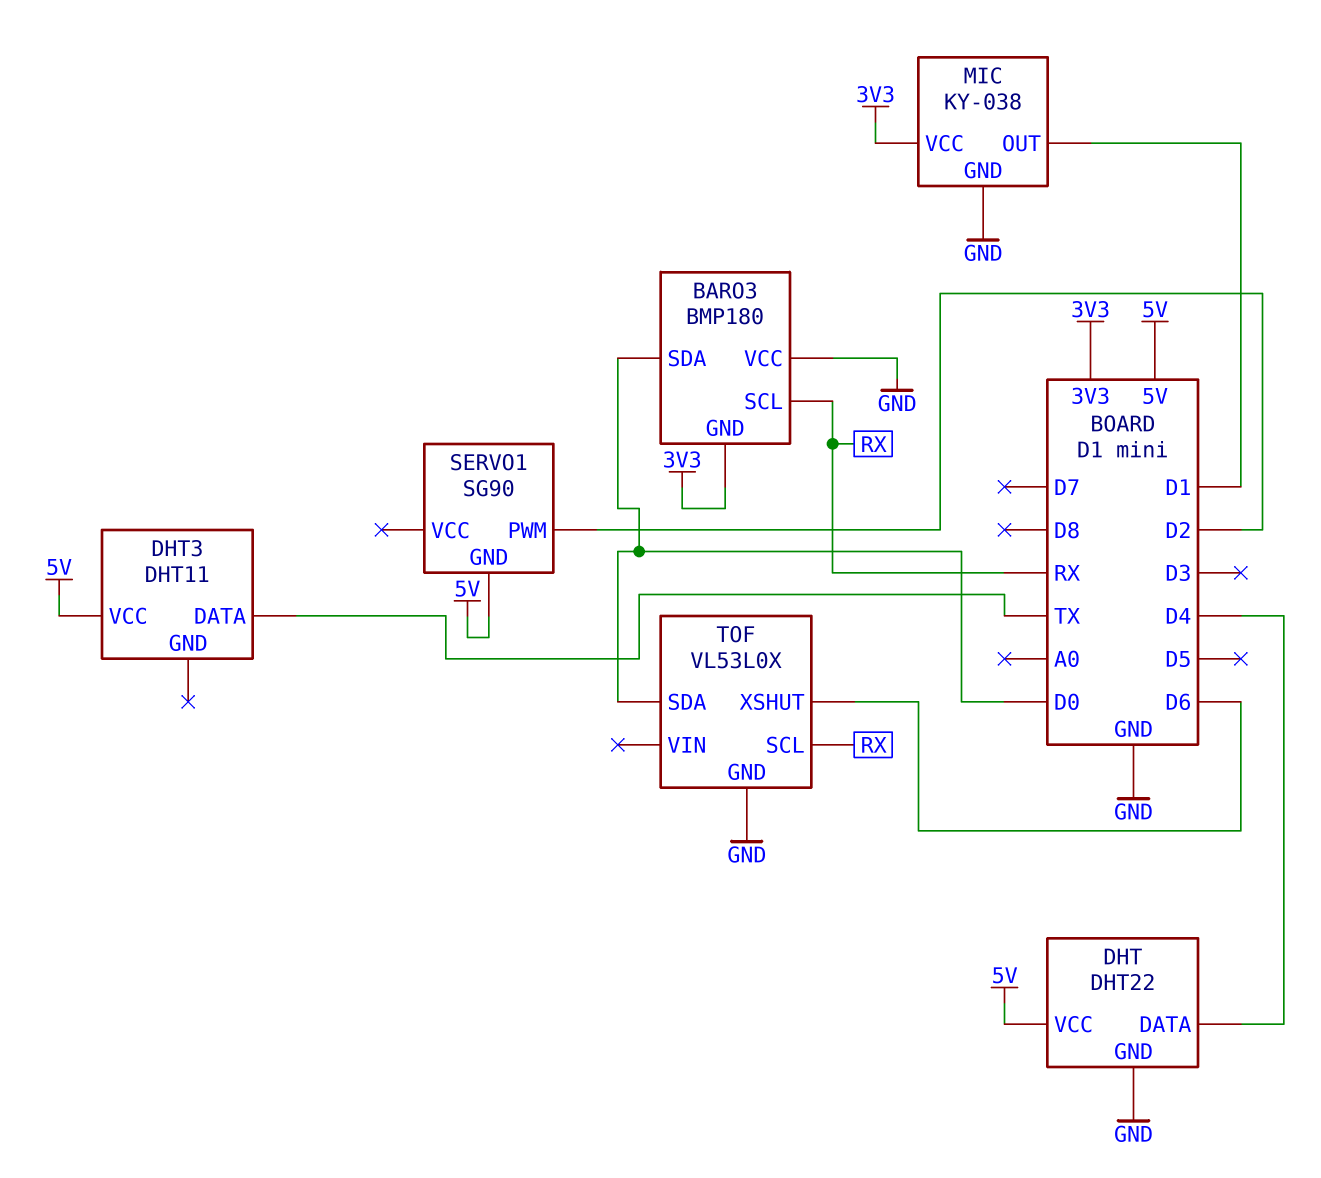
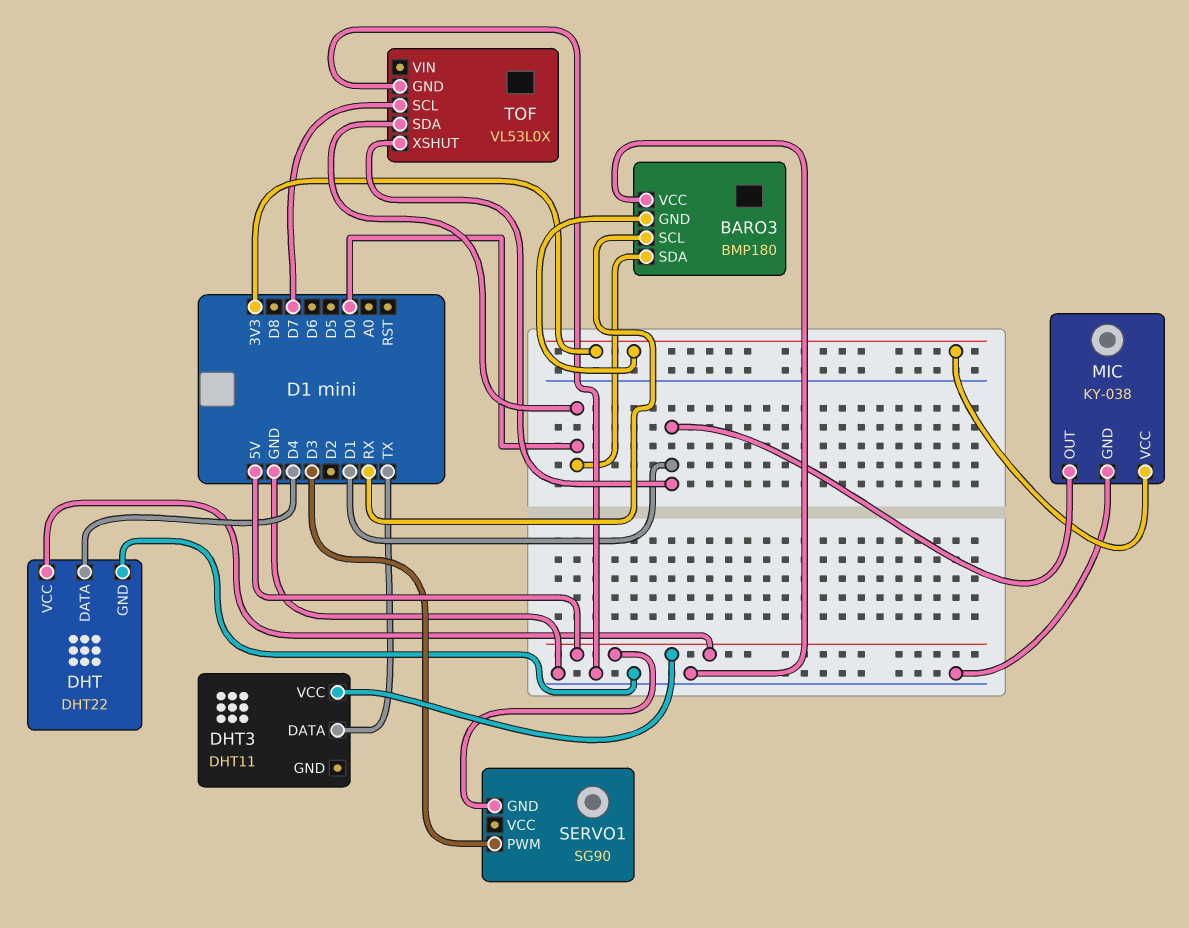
SERVO1 pin PWM: D2 -> D3
TOF pin SCL: RX -> D7
TOF pin XSHUT: D6 -> D1

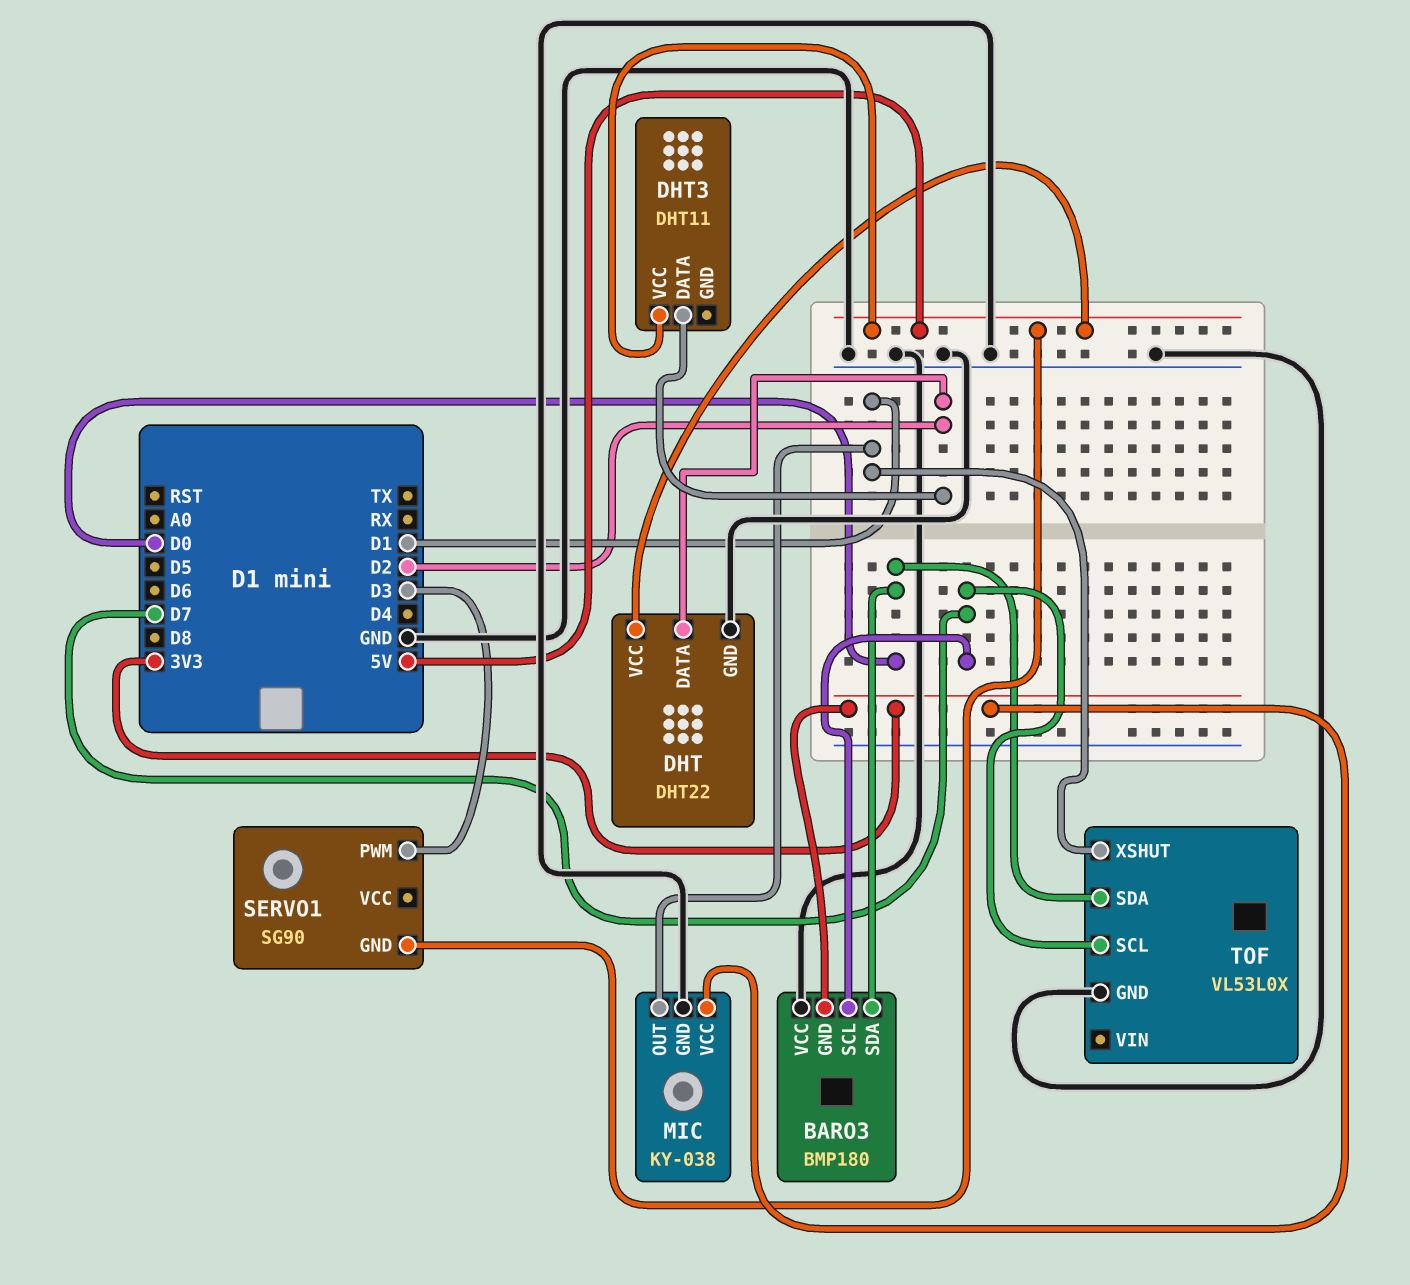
BARO3 pin SCL: RX -> D7
DHT pin DATA: D4 -> D2
DHT3 pin DATA: TX -> D2

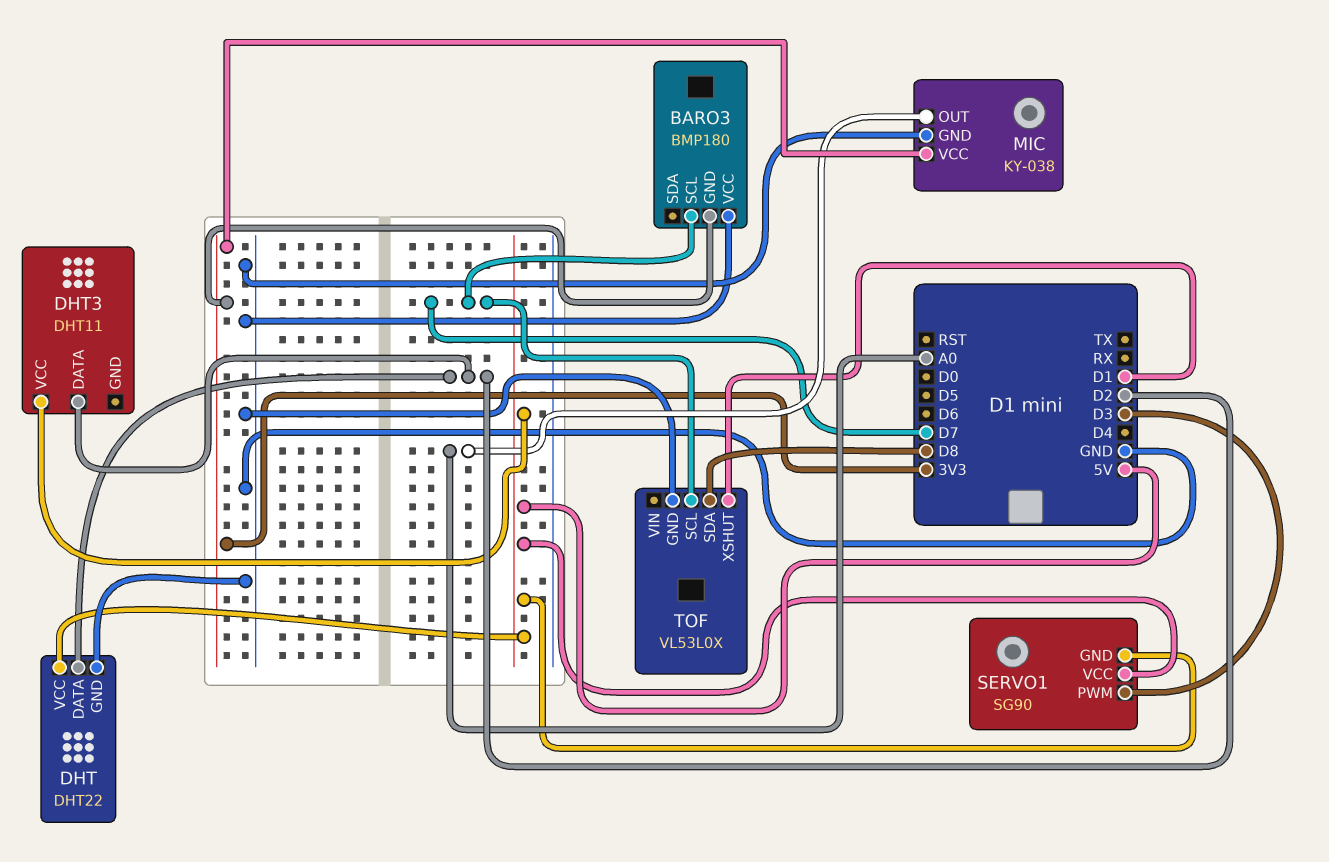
BARO3 pin SDA: D0 -> none
MIC pin OUT: D1 -> A0
SERVO1 pin VCC: none -> 5V
TOF pin SDA: D0 -> D8

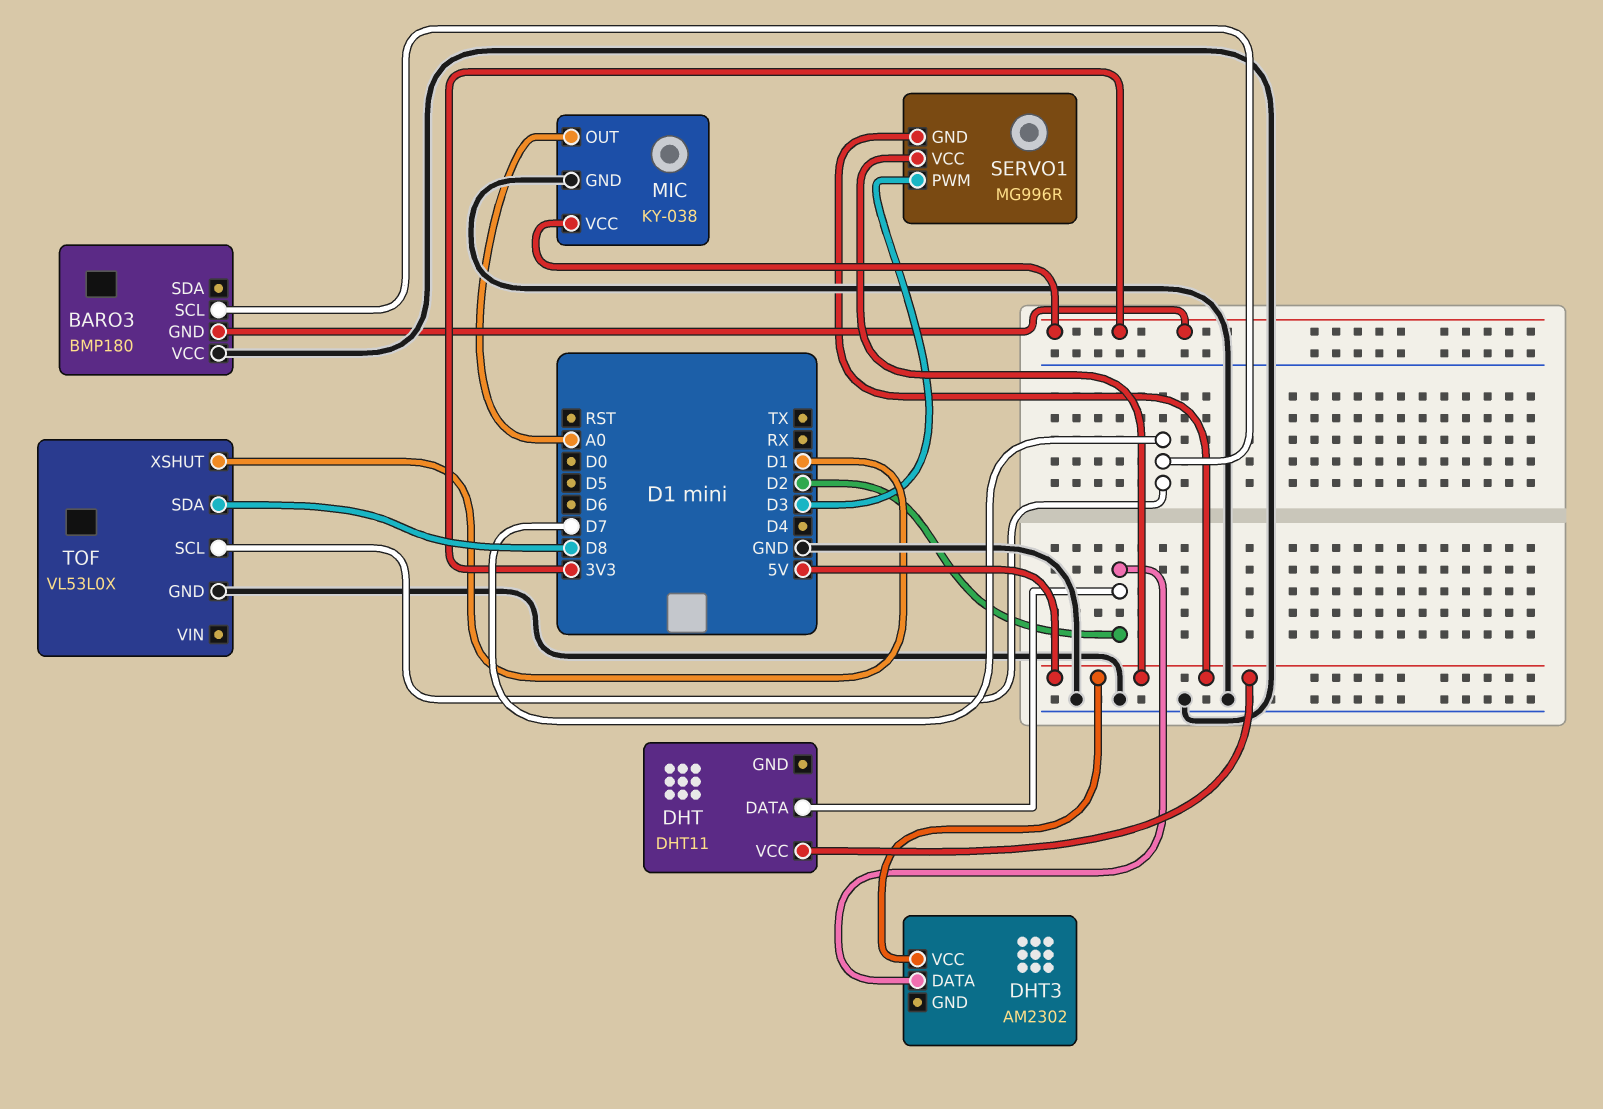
DHT: DHT22 -> DHT11
DHT pin GND: GND -> none
DHT3: DHT11 -> AM2302
SERVO1: SG90 -> MG996R

